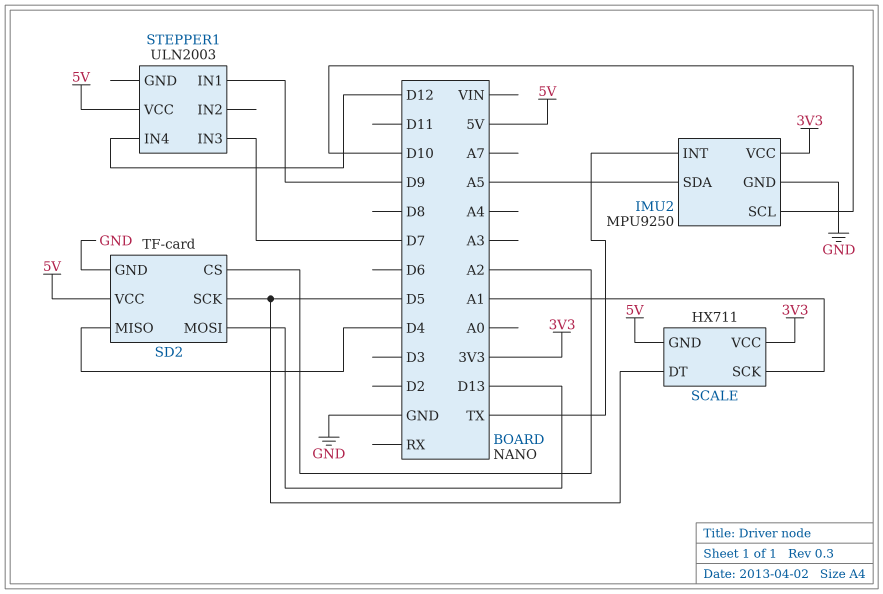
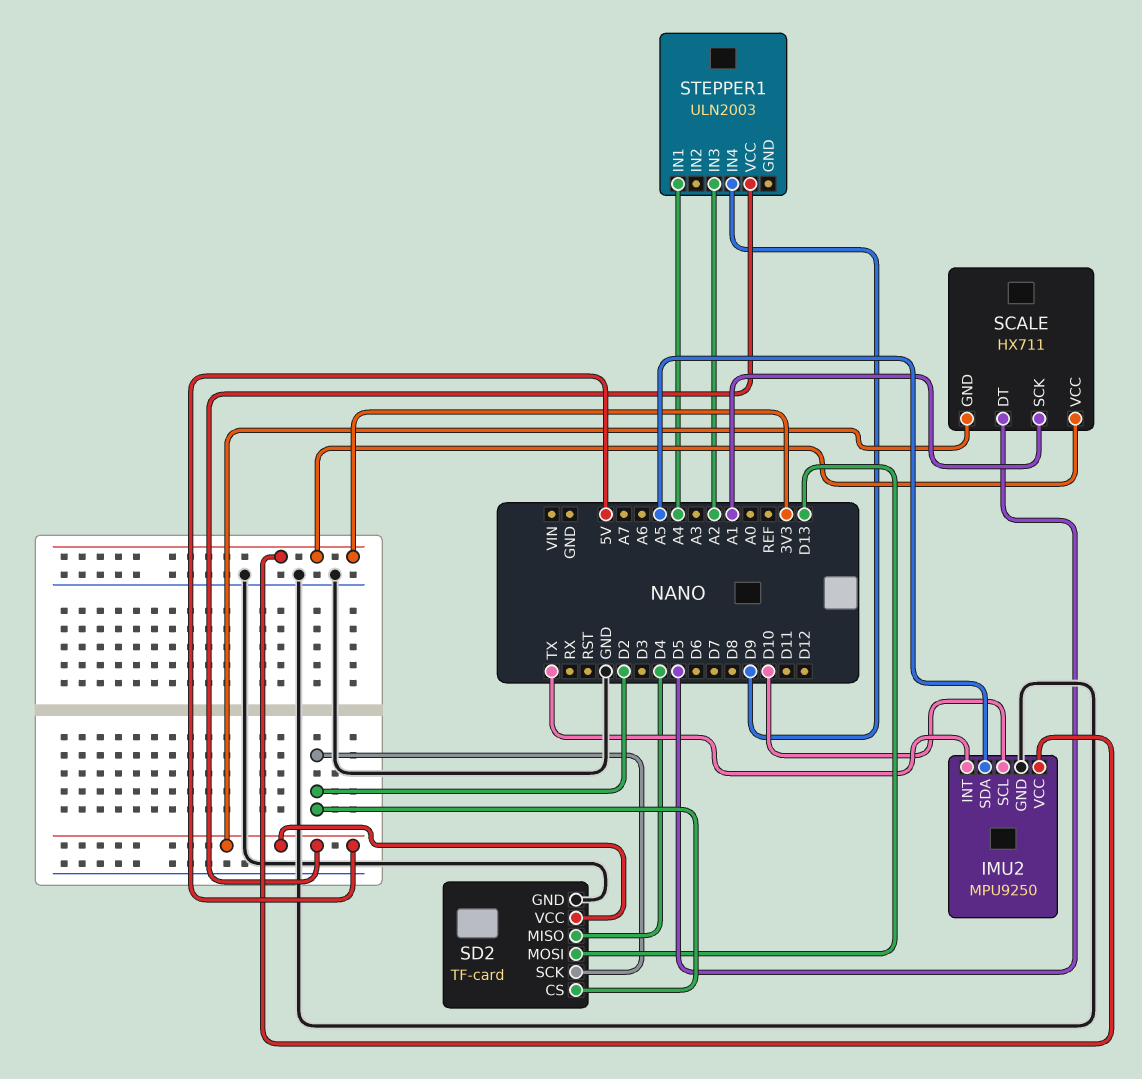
SD2 pin CS: A2 -> D2
SD2 pin SCK: D5 -> D2
STEPPER1 pin IN1: D9 -> A4
STEPPER1 pin IN3: D7 -> A2
STEPPER1 pin IN4: D12 -> D9

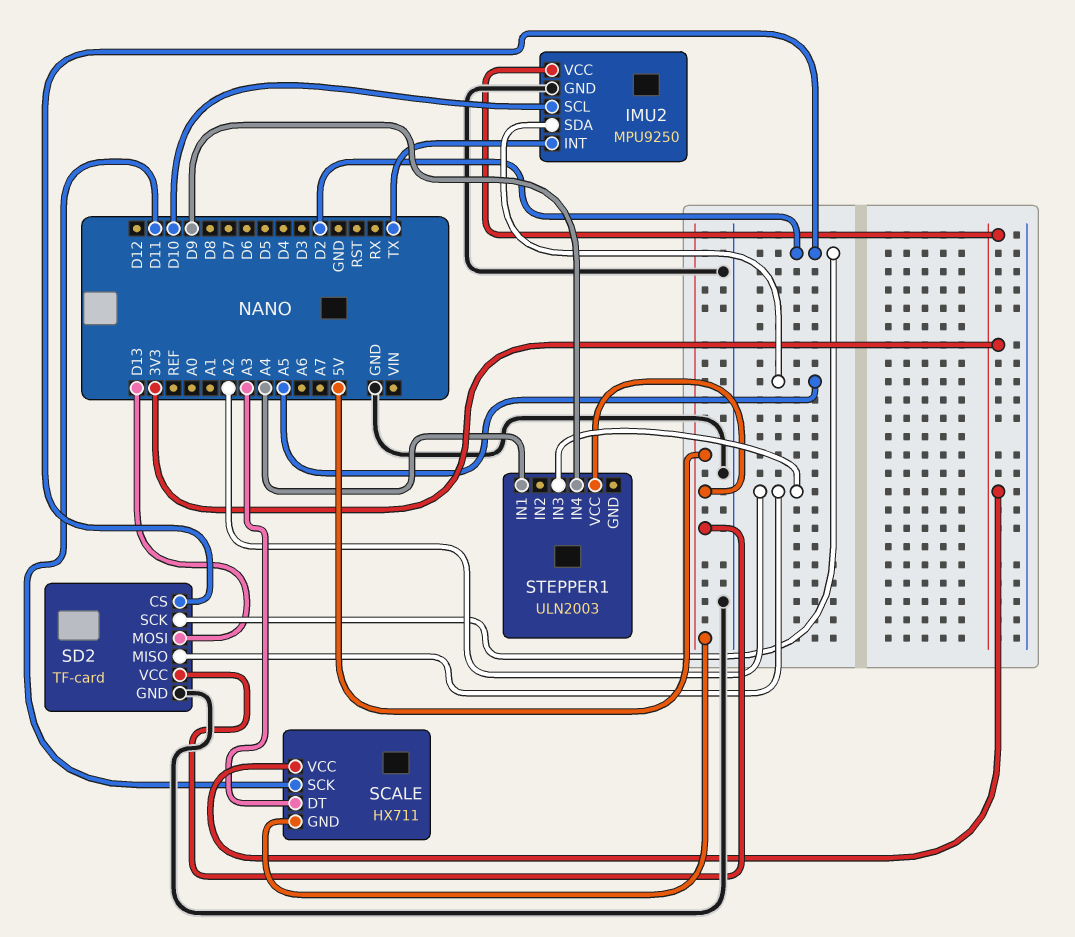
SCALE pin DT: D5 -> A3
SCALE pin SCK: A1 -> D11
SD2 pin MISO: D4 -> A2

